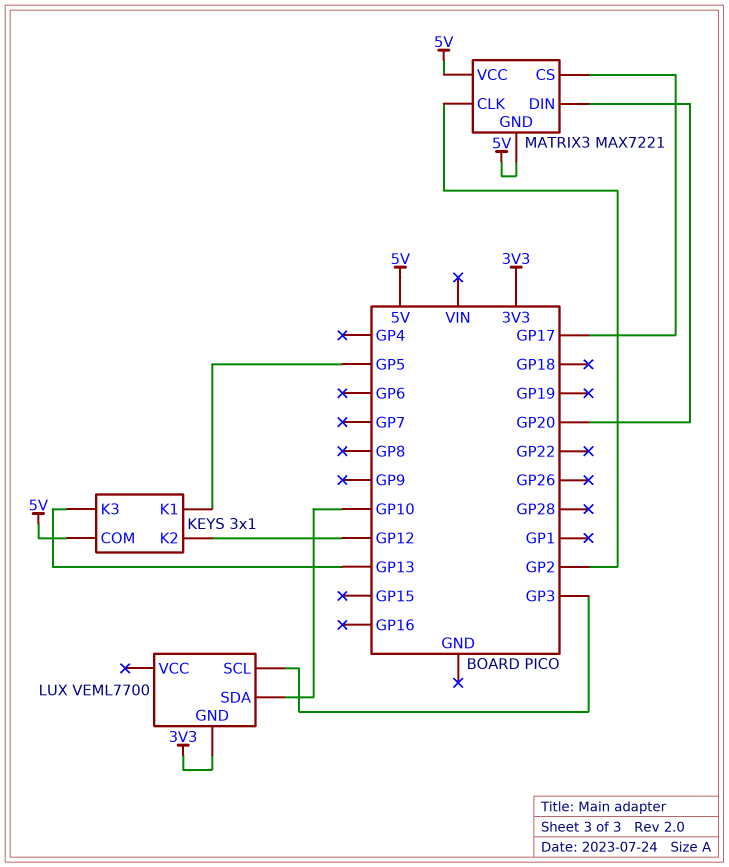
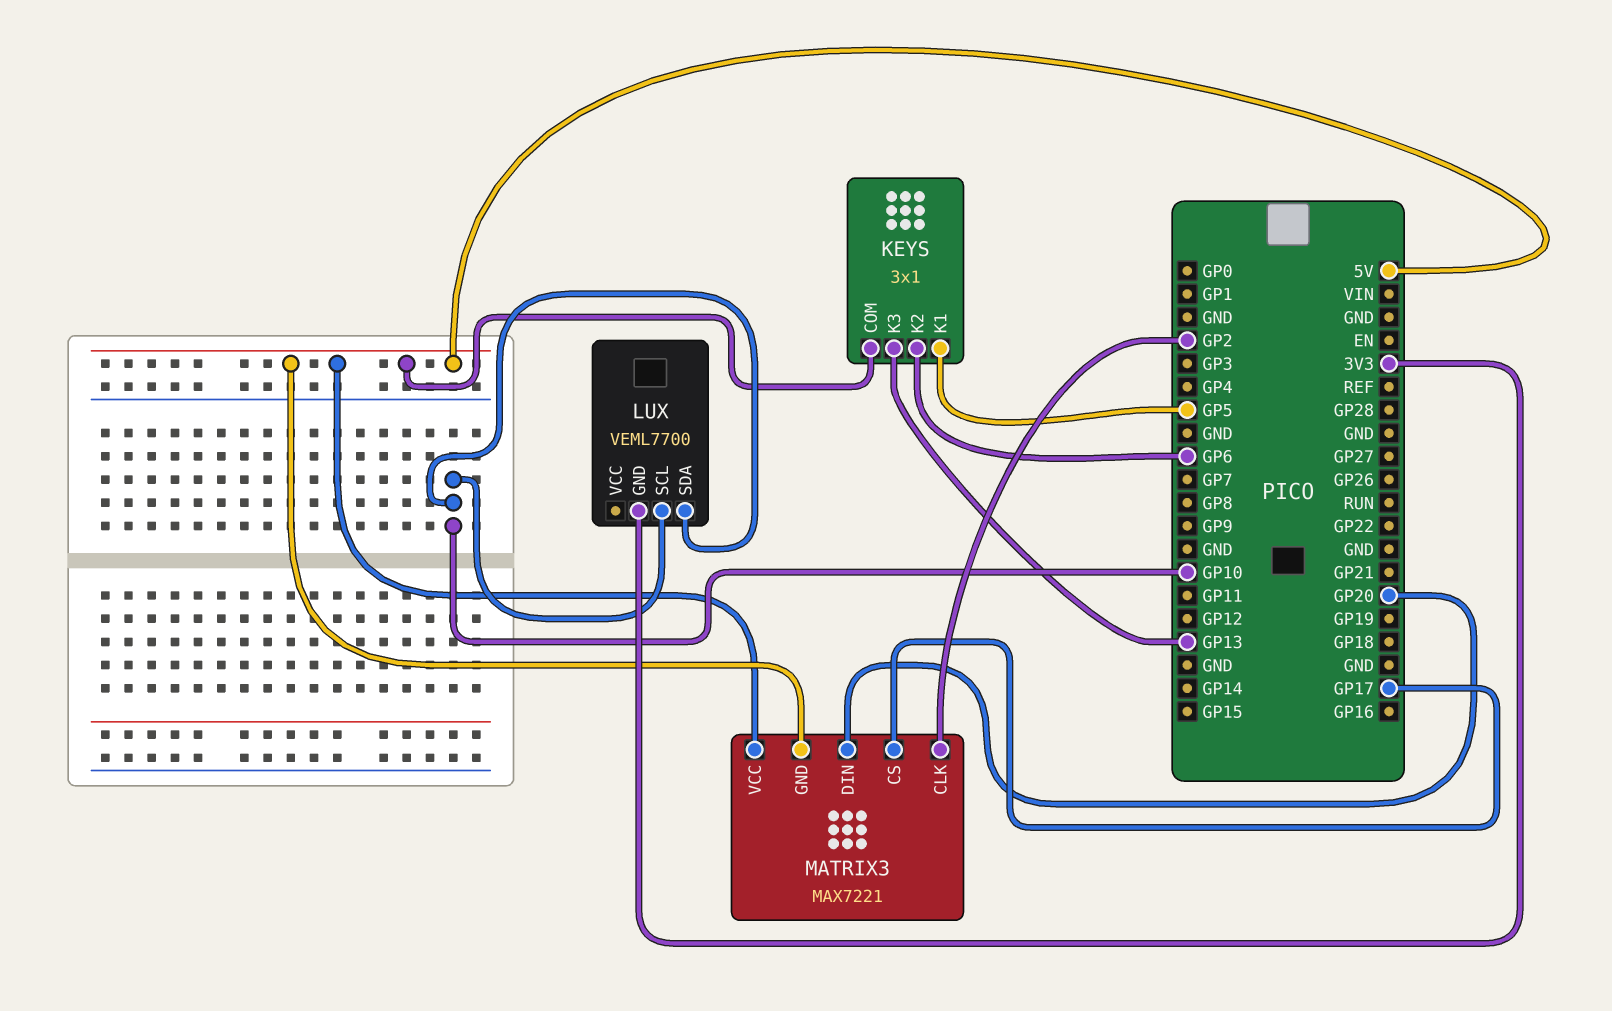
KEYS pin K2: GP12 -> GP6
LUX pin SCL: GP3 -> GP10

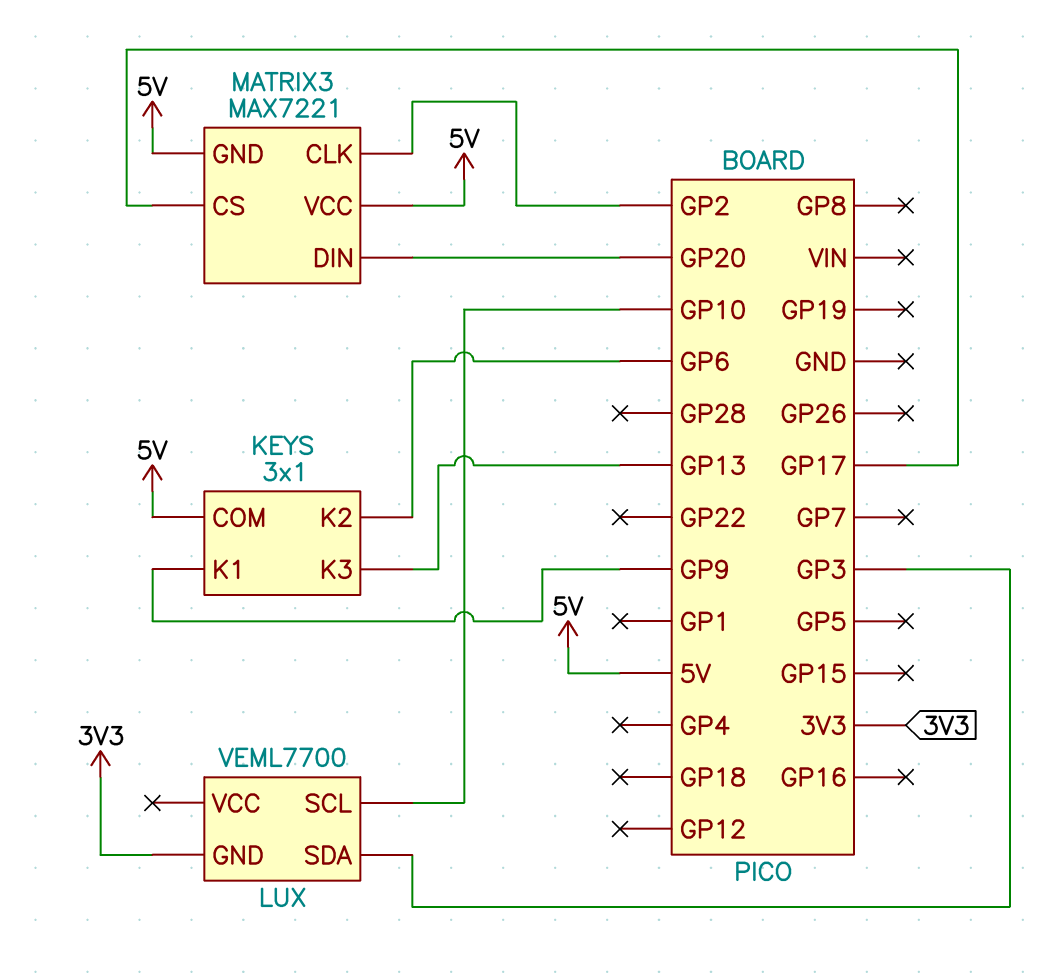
KEYS pin K1: GP5 -> GP9
LUX pin SDA: GP10 -> GP3

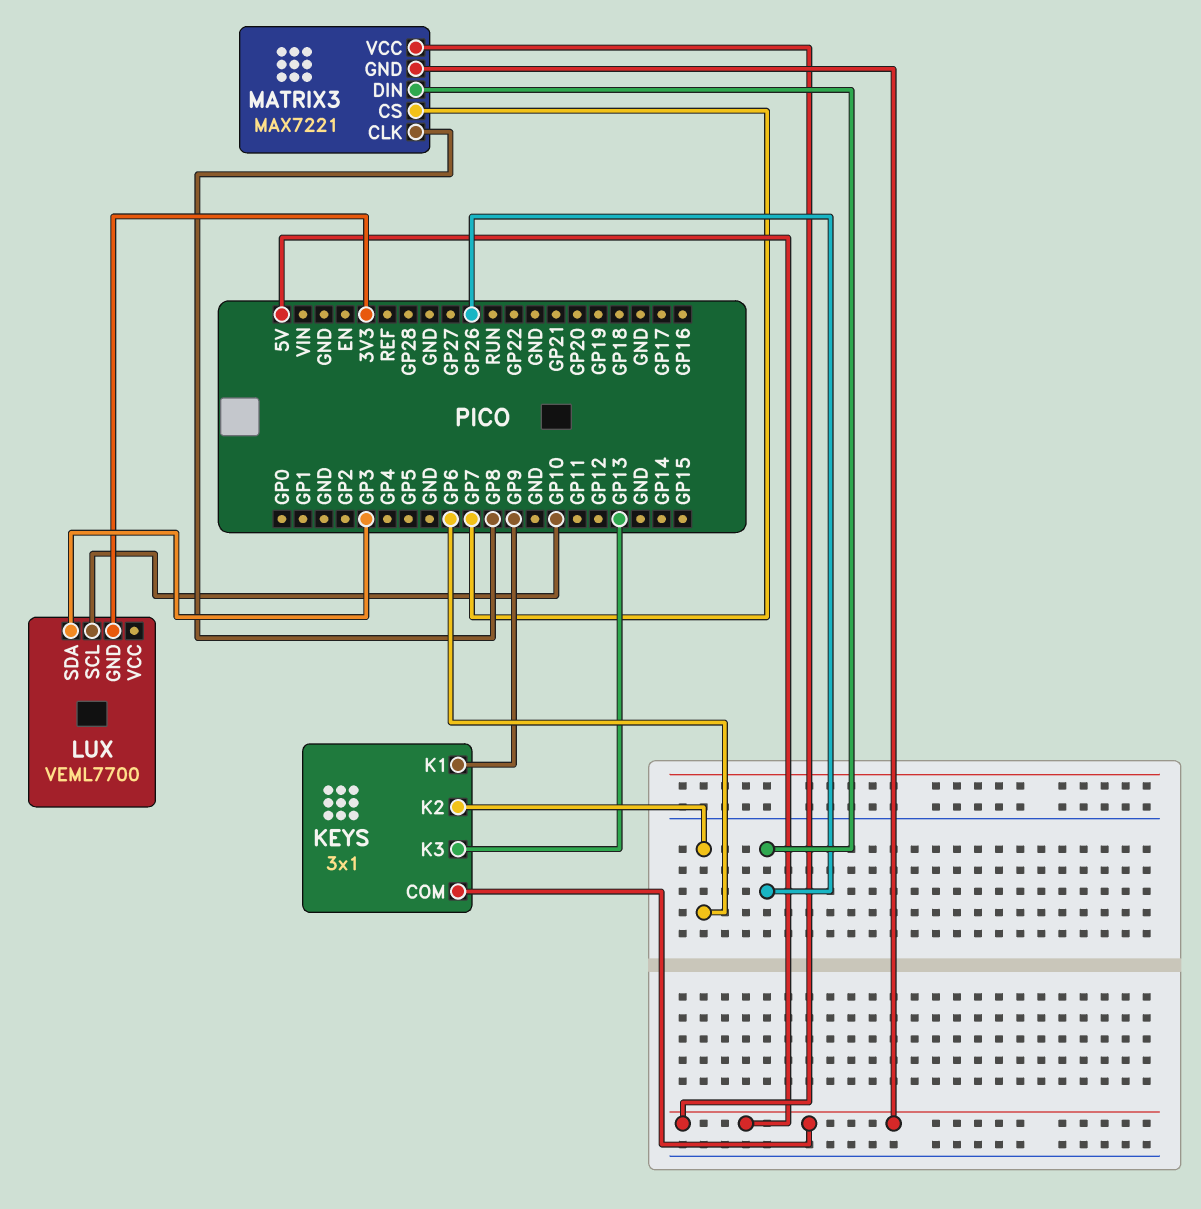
MATRIX3 pin CLK: GP2 -> GP8
MATRIX3 pin CS: GP17 -> GP7
MATRIX3 pin DIN: GP20 -> GP26

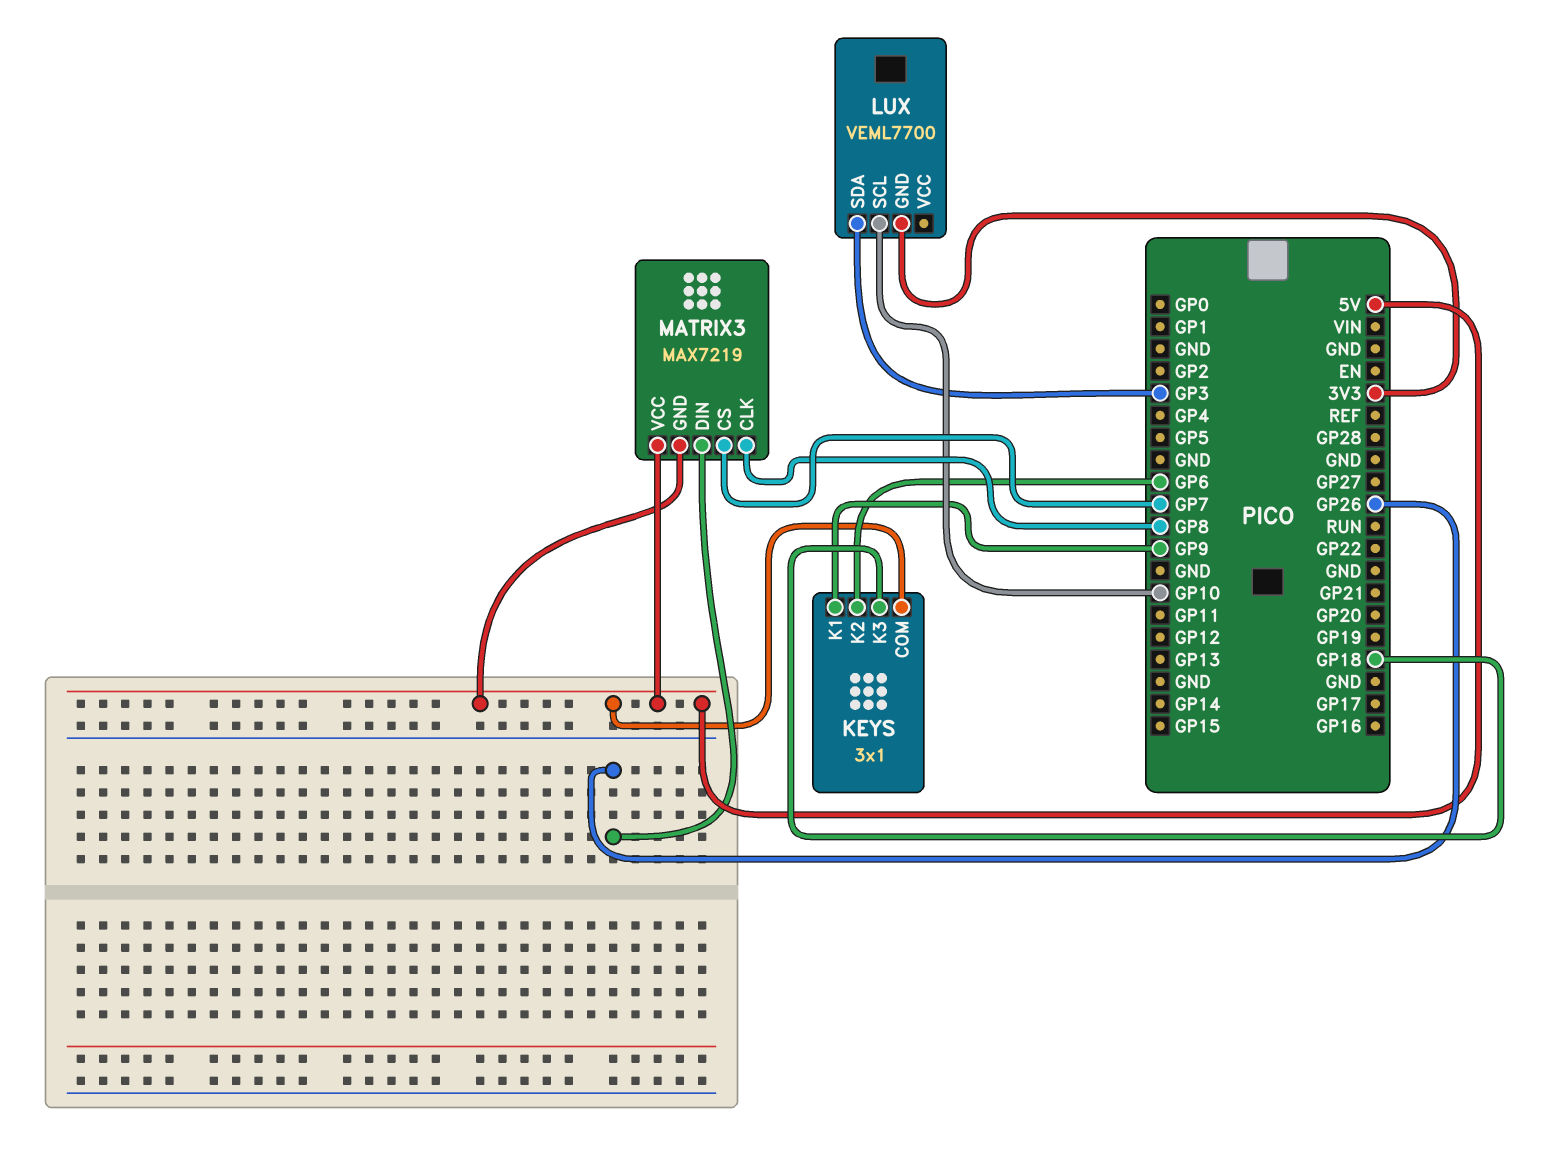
KEYS pin K3: GP13 -> GP18
MATRIX3: MAX7221 -> MAX7219

